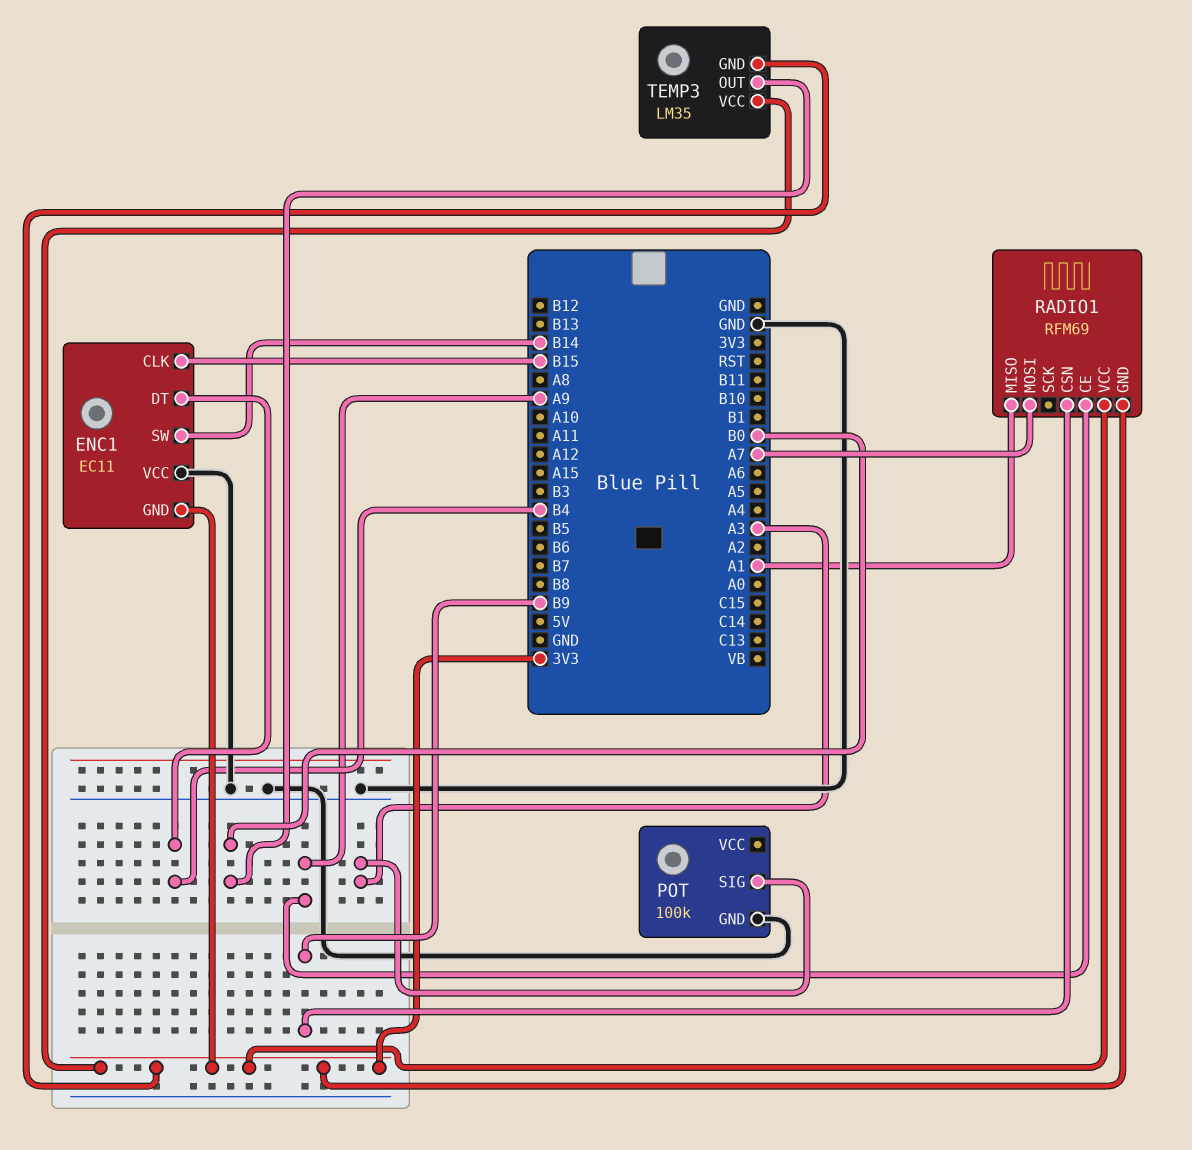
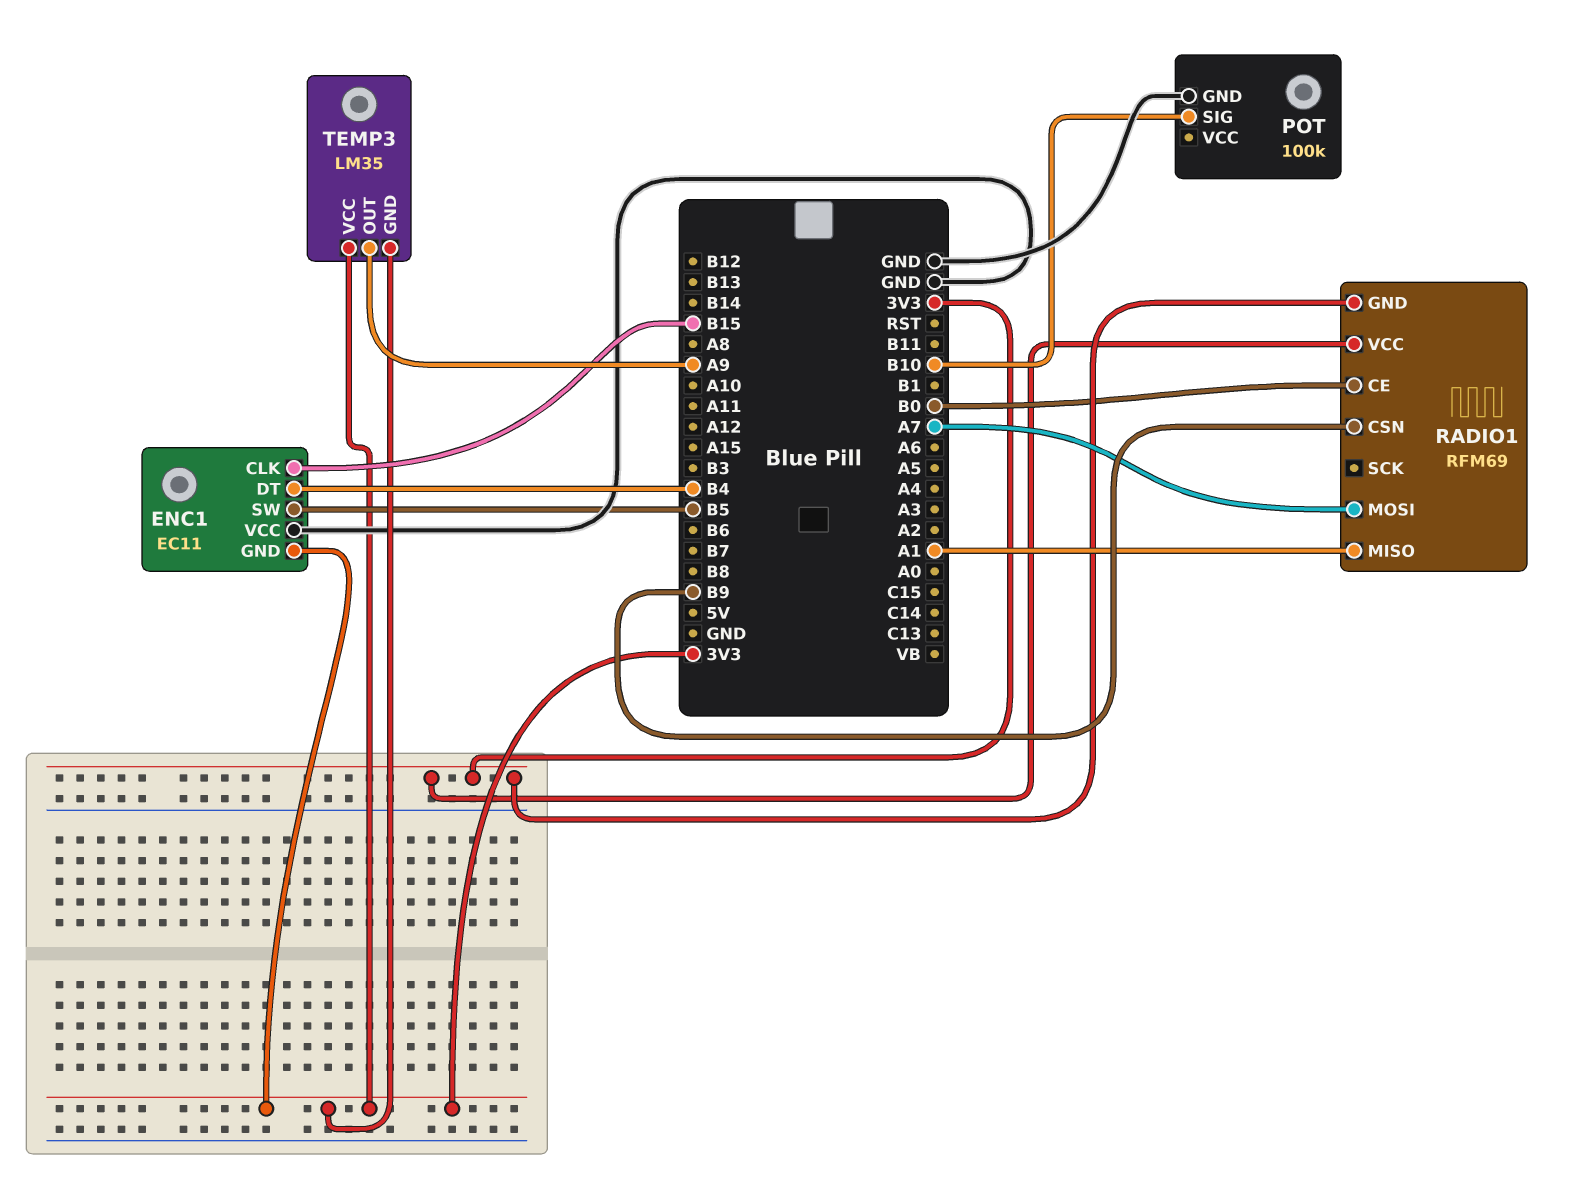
ENC1 pin SW: B14 -> B5
POT pin SIG: A3 -> B10
RADIO1 pin CE: A9 -> B0
TEMP3 pin OUT: B0 -> A9

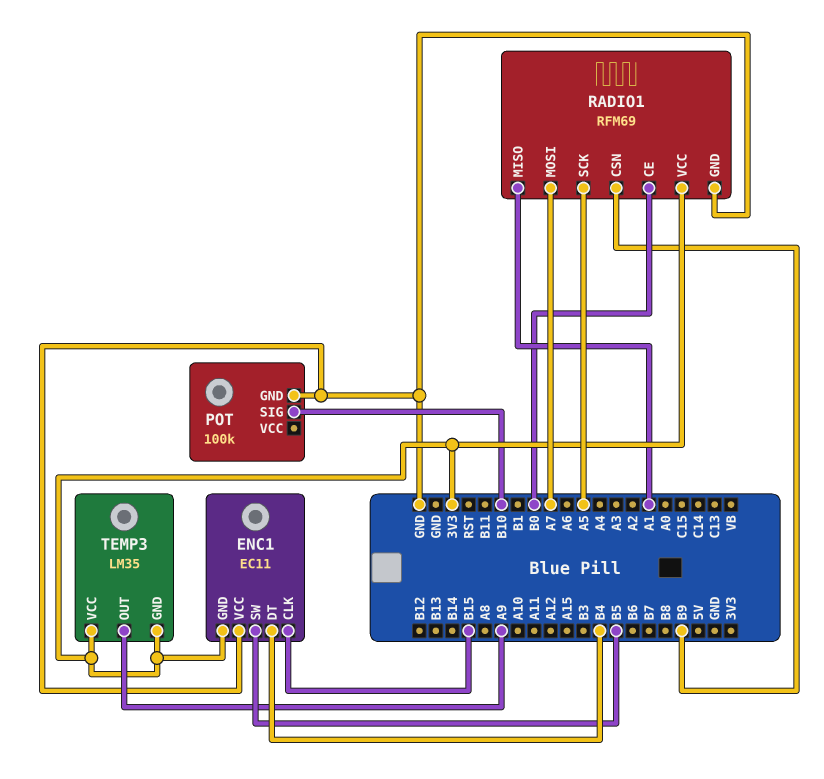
RADIO1 pin GND: 3V3 -> GND
RADIO1 pin SCK: none -> A5

